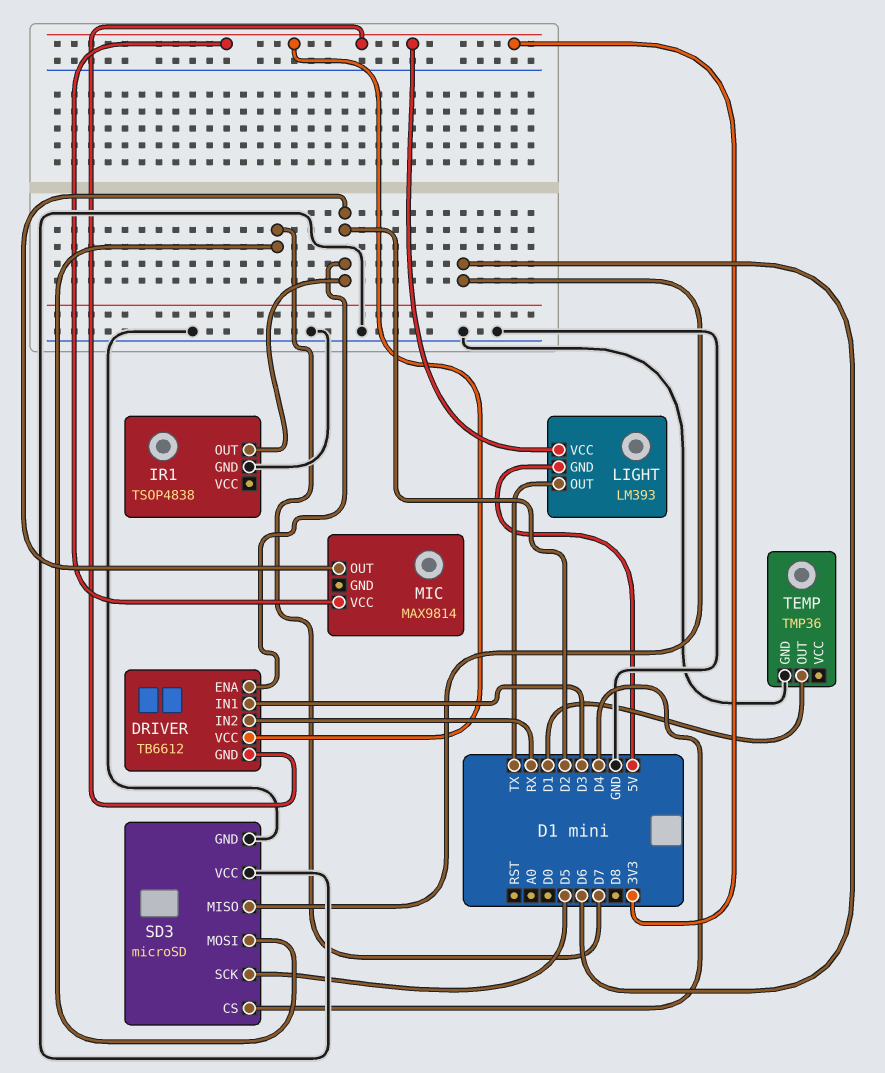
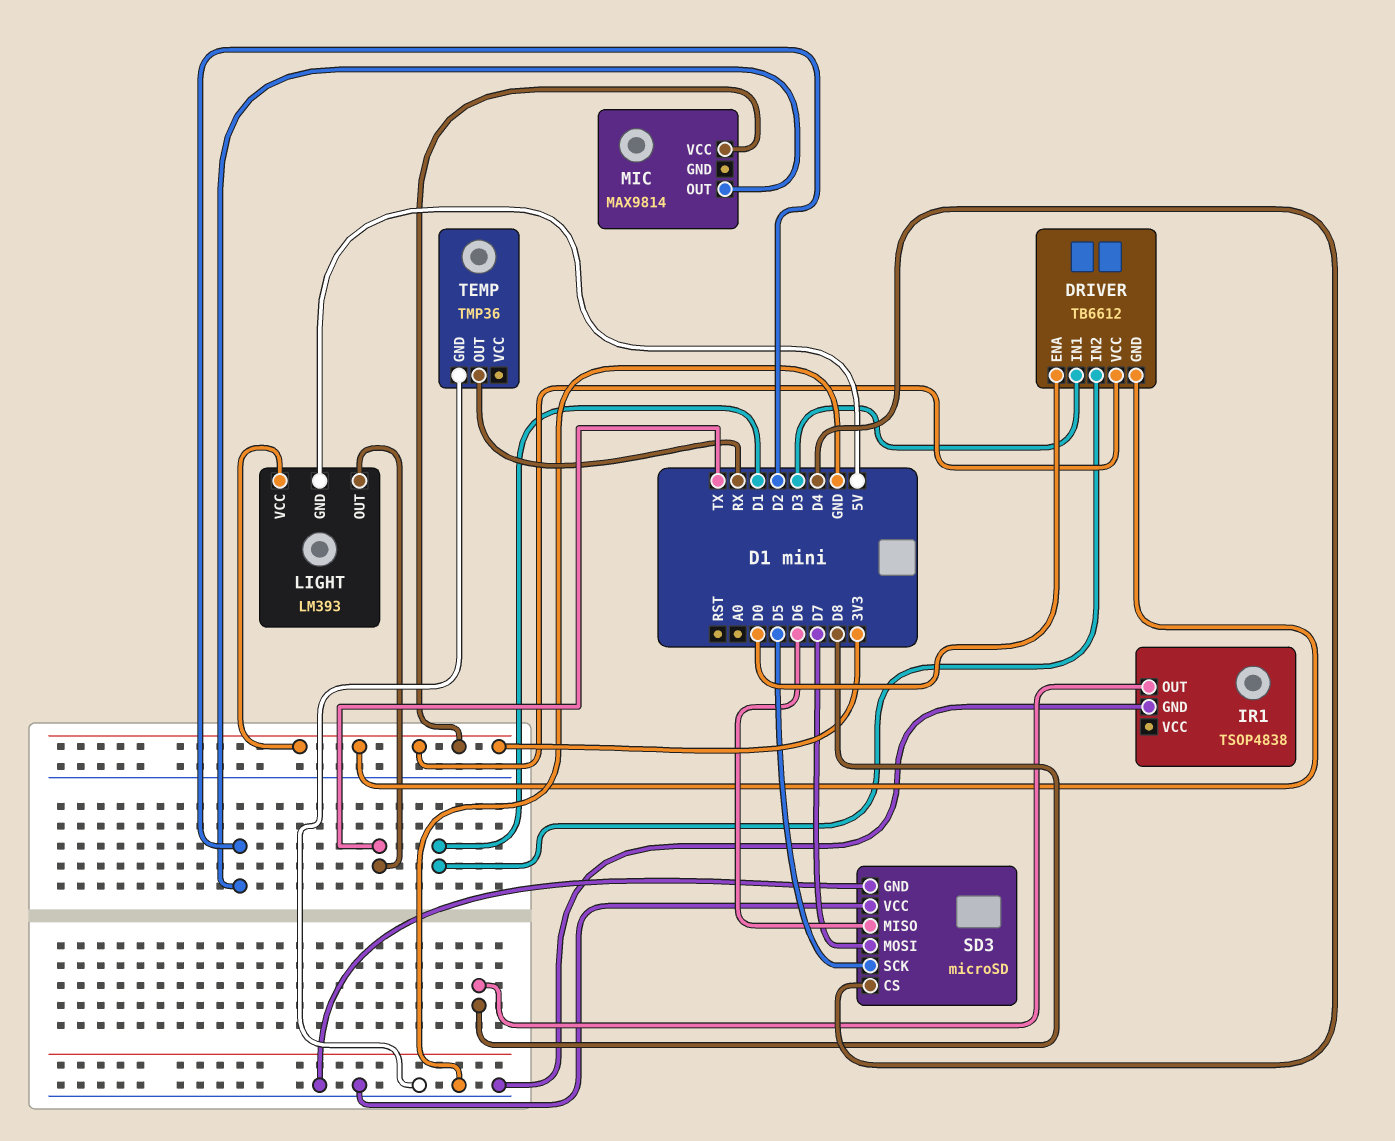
DRIVER pin ENA: D2 -> D0
DRIVER pin IN2: RX -> D1
IR1 pin OUT: D2 -> D8
TEMP pin OUT: D1 -> RX

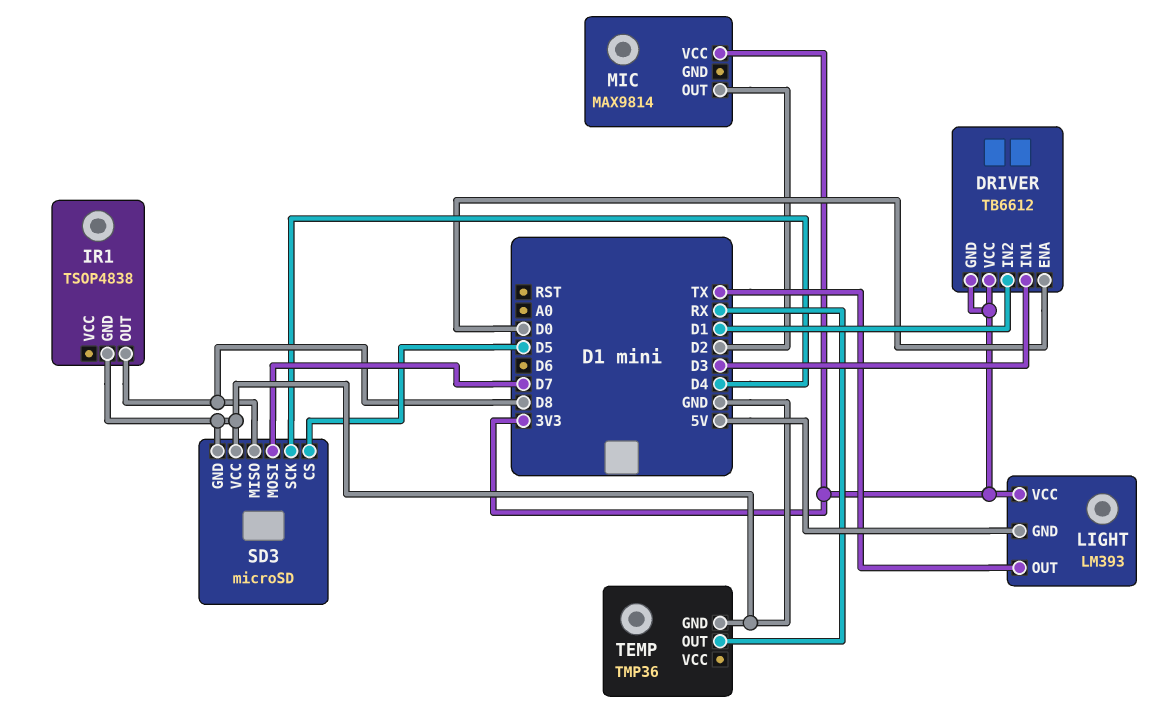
SD3 pin CS: D4 -> D5
SD3 pin MISO: D6 -> D8
SD3 pin SCK: D5 -> D4

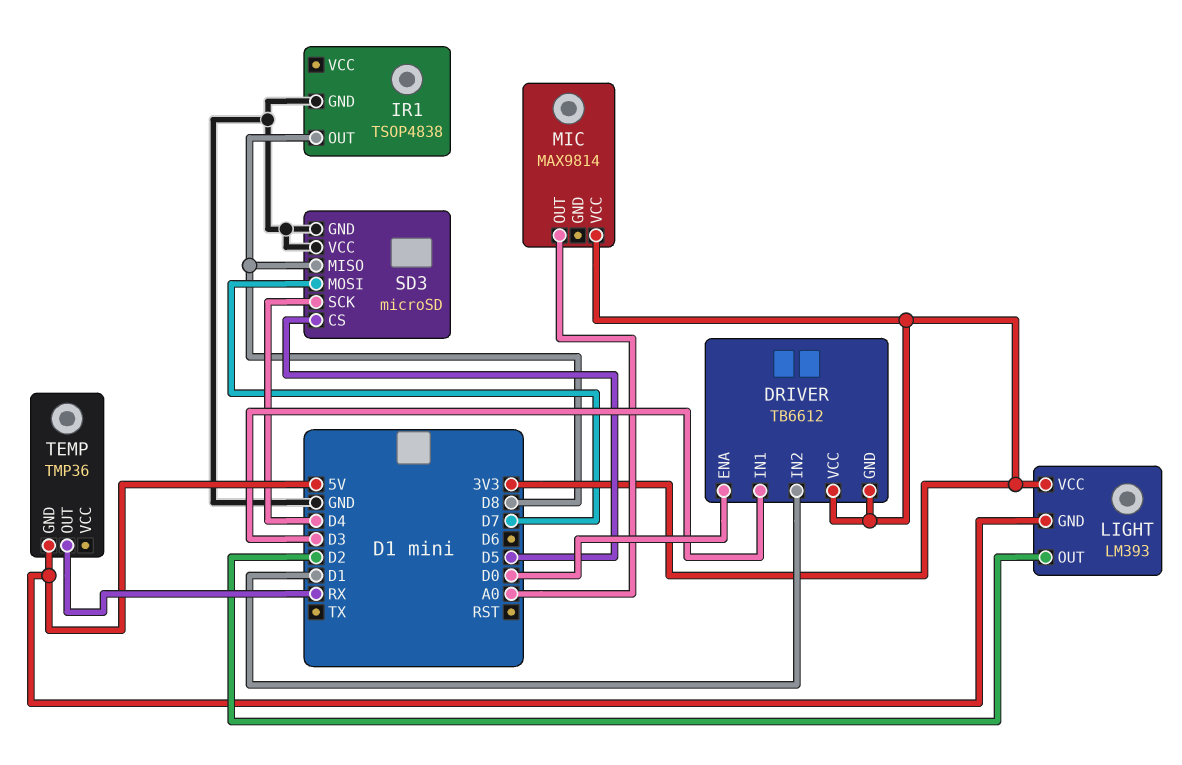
LIGHT pin OUT: TX -> D2
MIC pin OUT: D2 -> A0
TEMP pin GND: GND -> 5V

